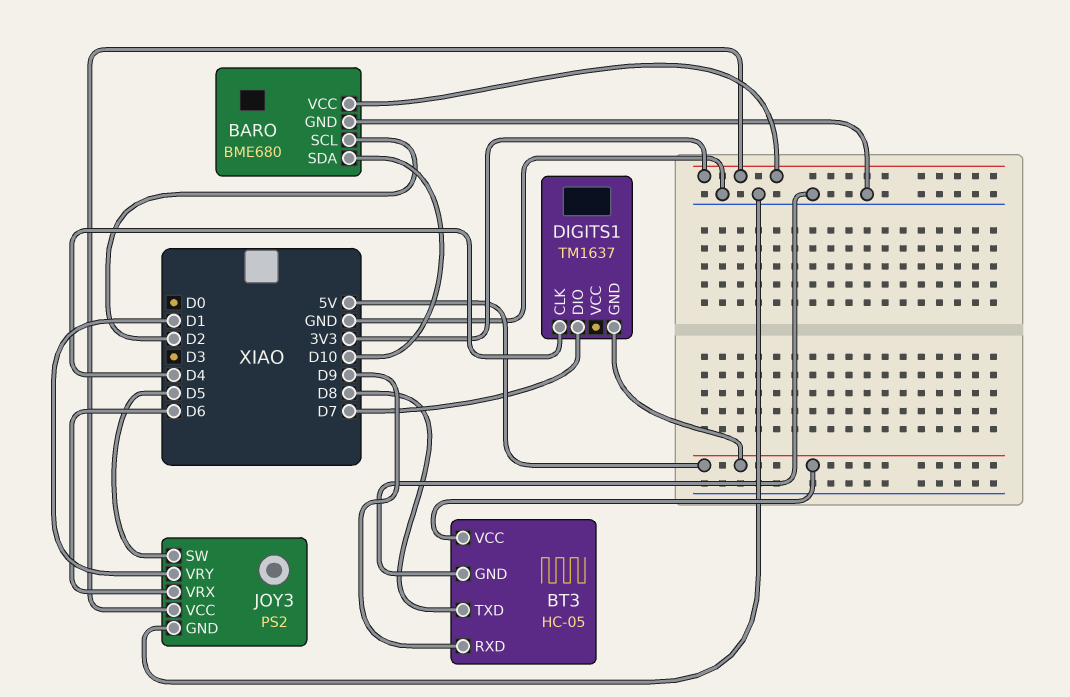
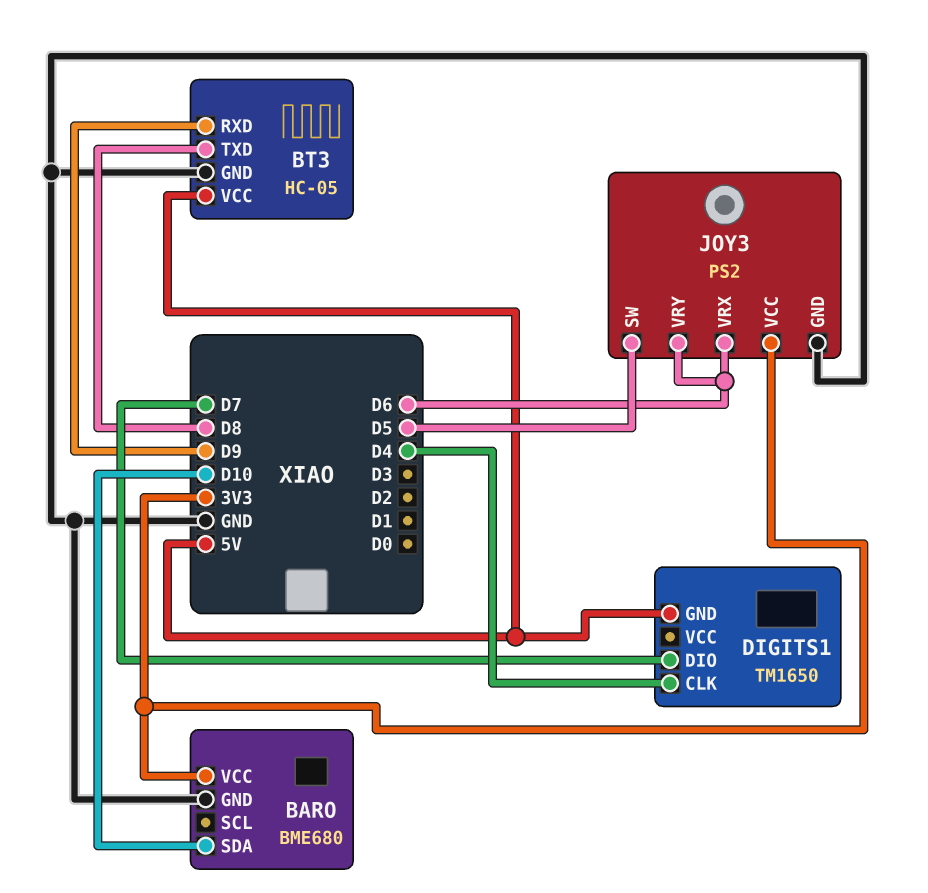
BARO pin SCL: D2 -> none
DIGITS1: TM1637 -> TM1650
JOY3 pin VRY: D1 -> D6

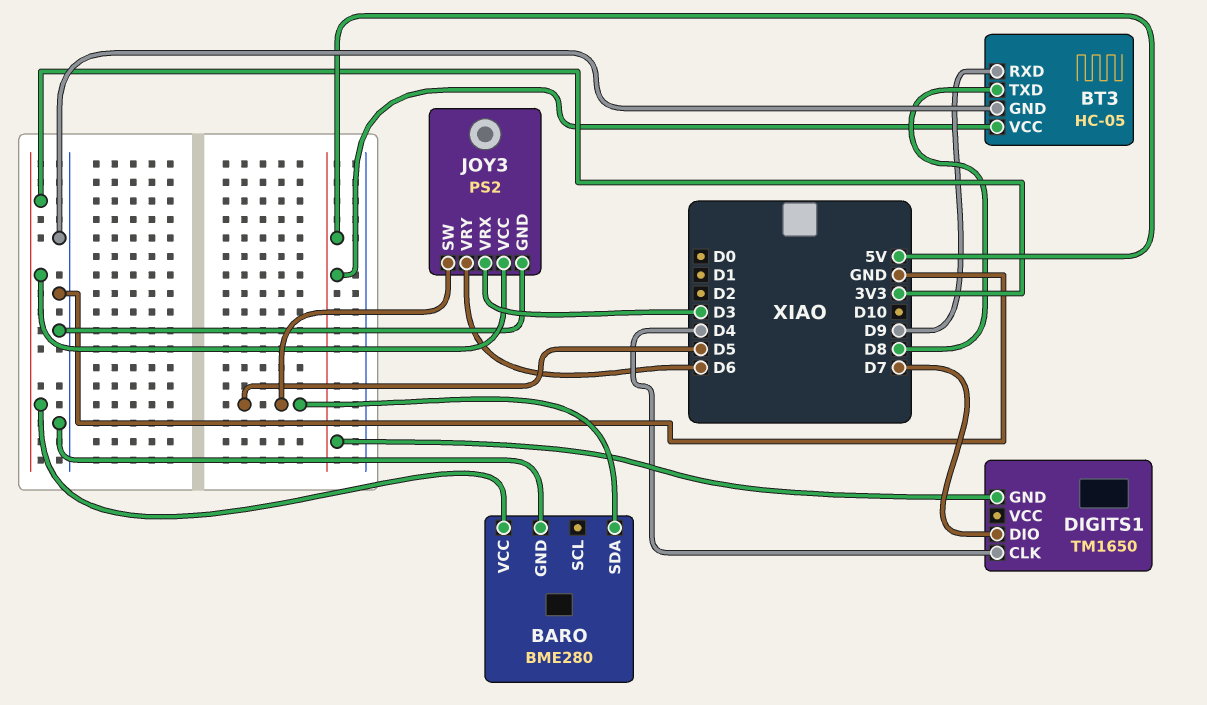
BARO: BME680 -> BME280
BARO pin SDA: D10 -> D5
JOY3 pin VRX: D6 -> D3

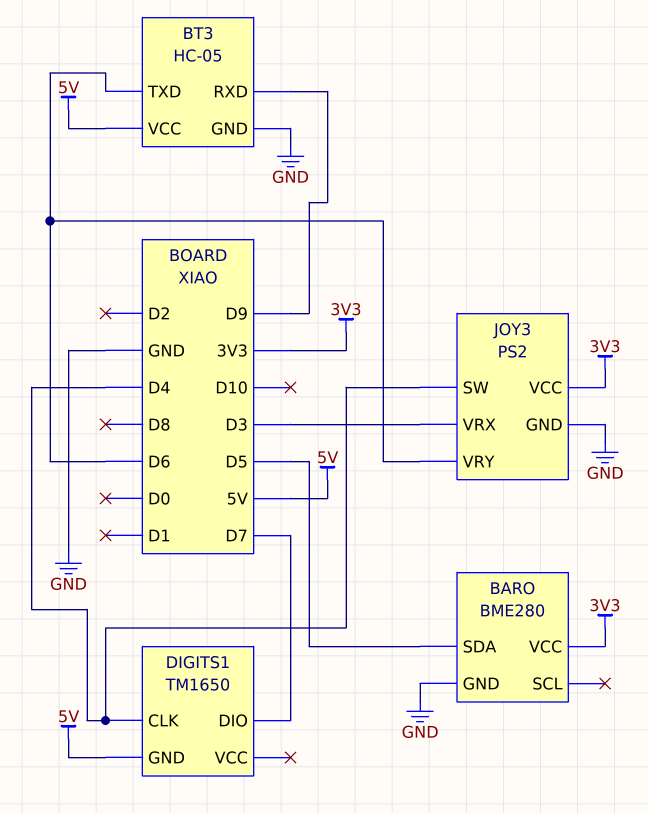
BT3 pin TXD: D8 -> D6
JOY3 pin SW: D5 -> D4

